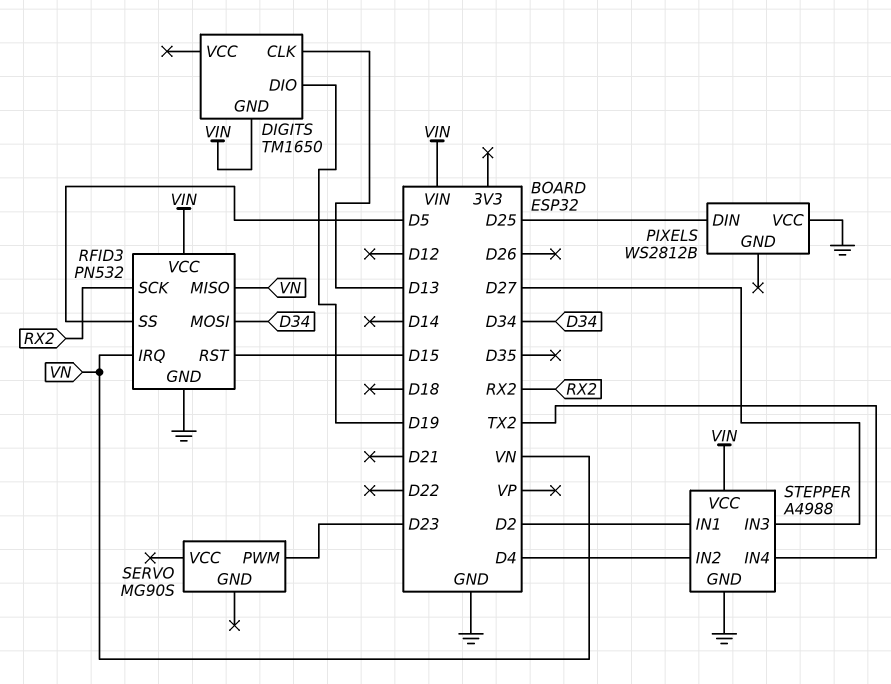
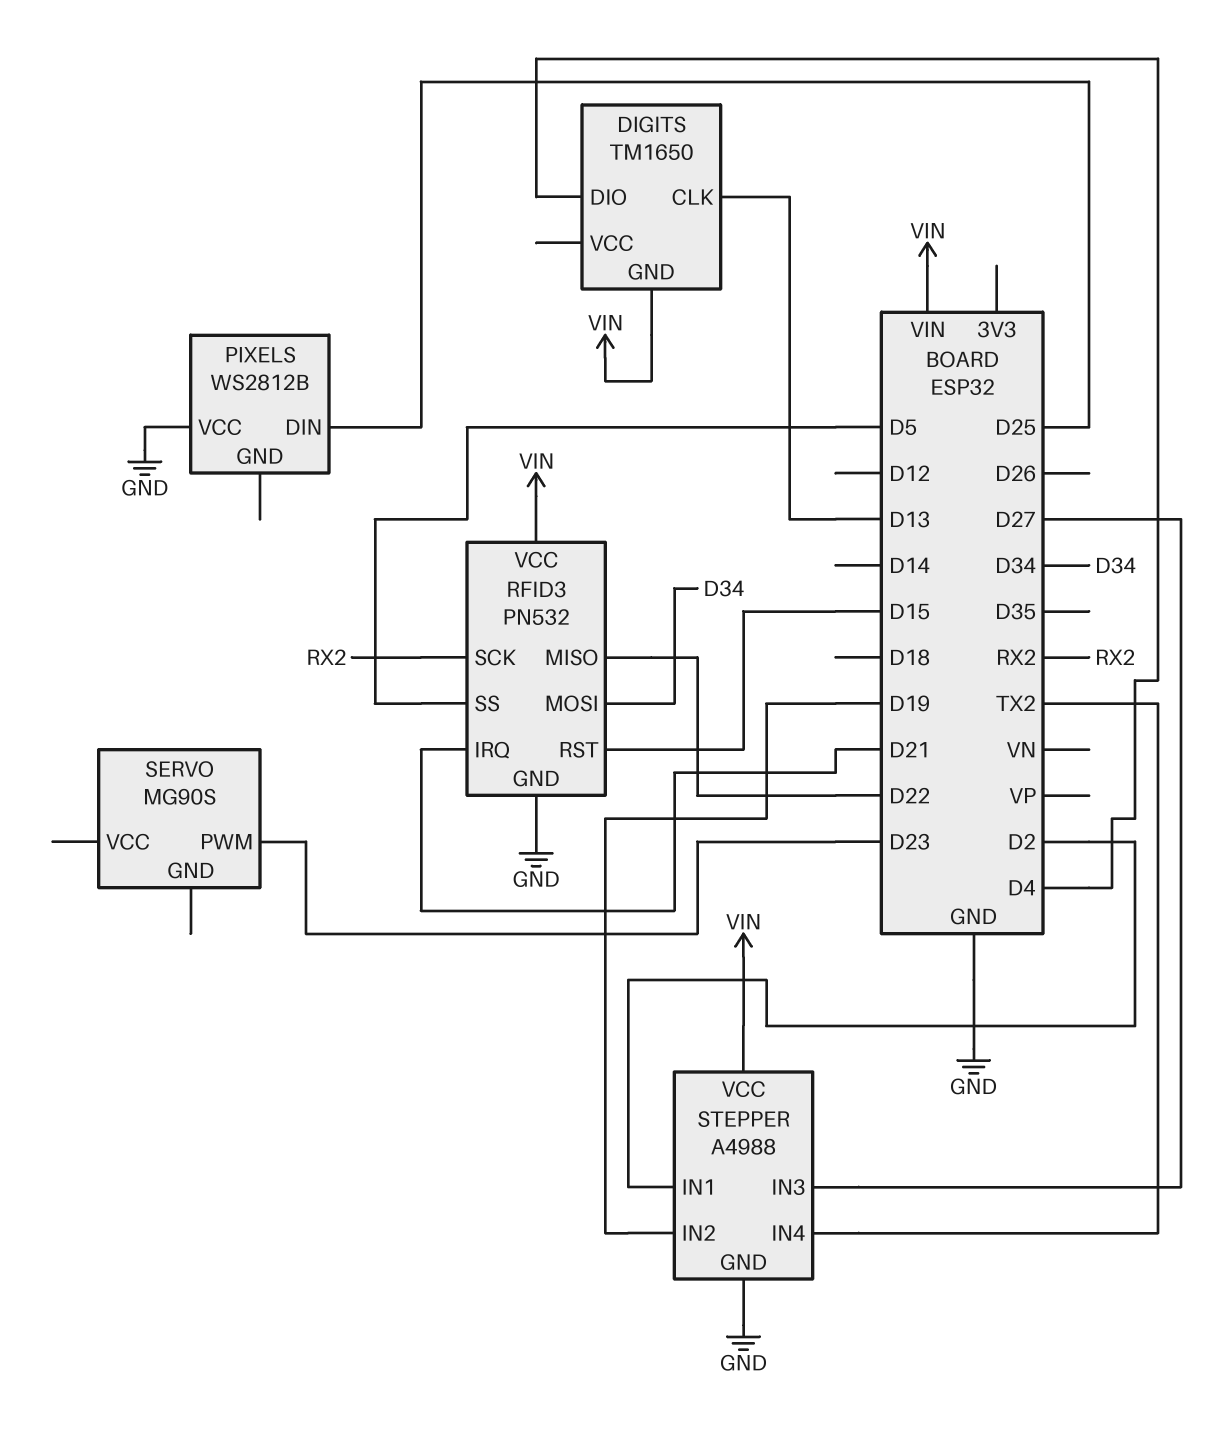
DIGITS pin DIO: D19 -> D4
RFID3 pin IRQ: VN -> D21
RFID3 pin MISO: VN -> D22
STEPPER pin IN2: D4 -> D19

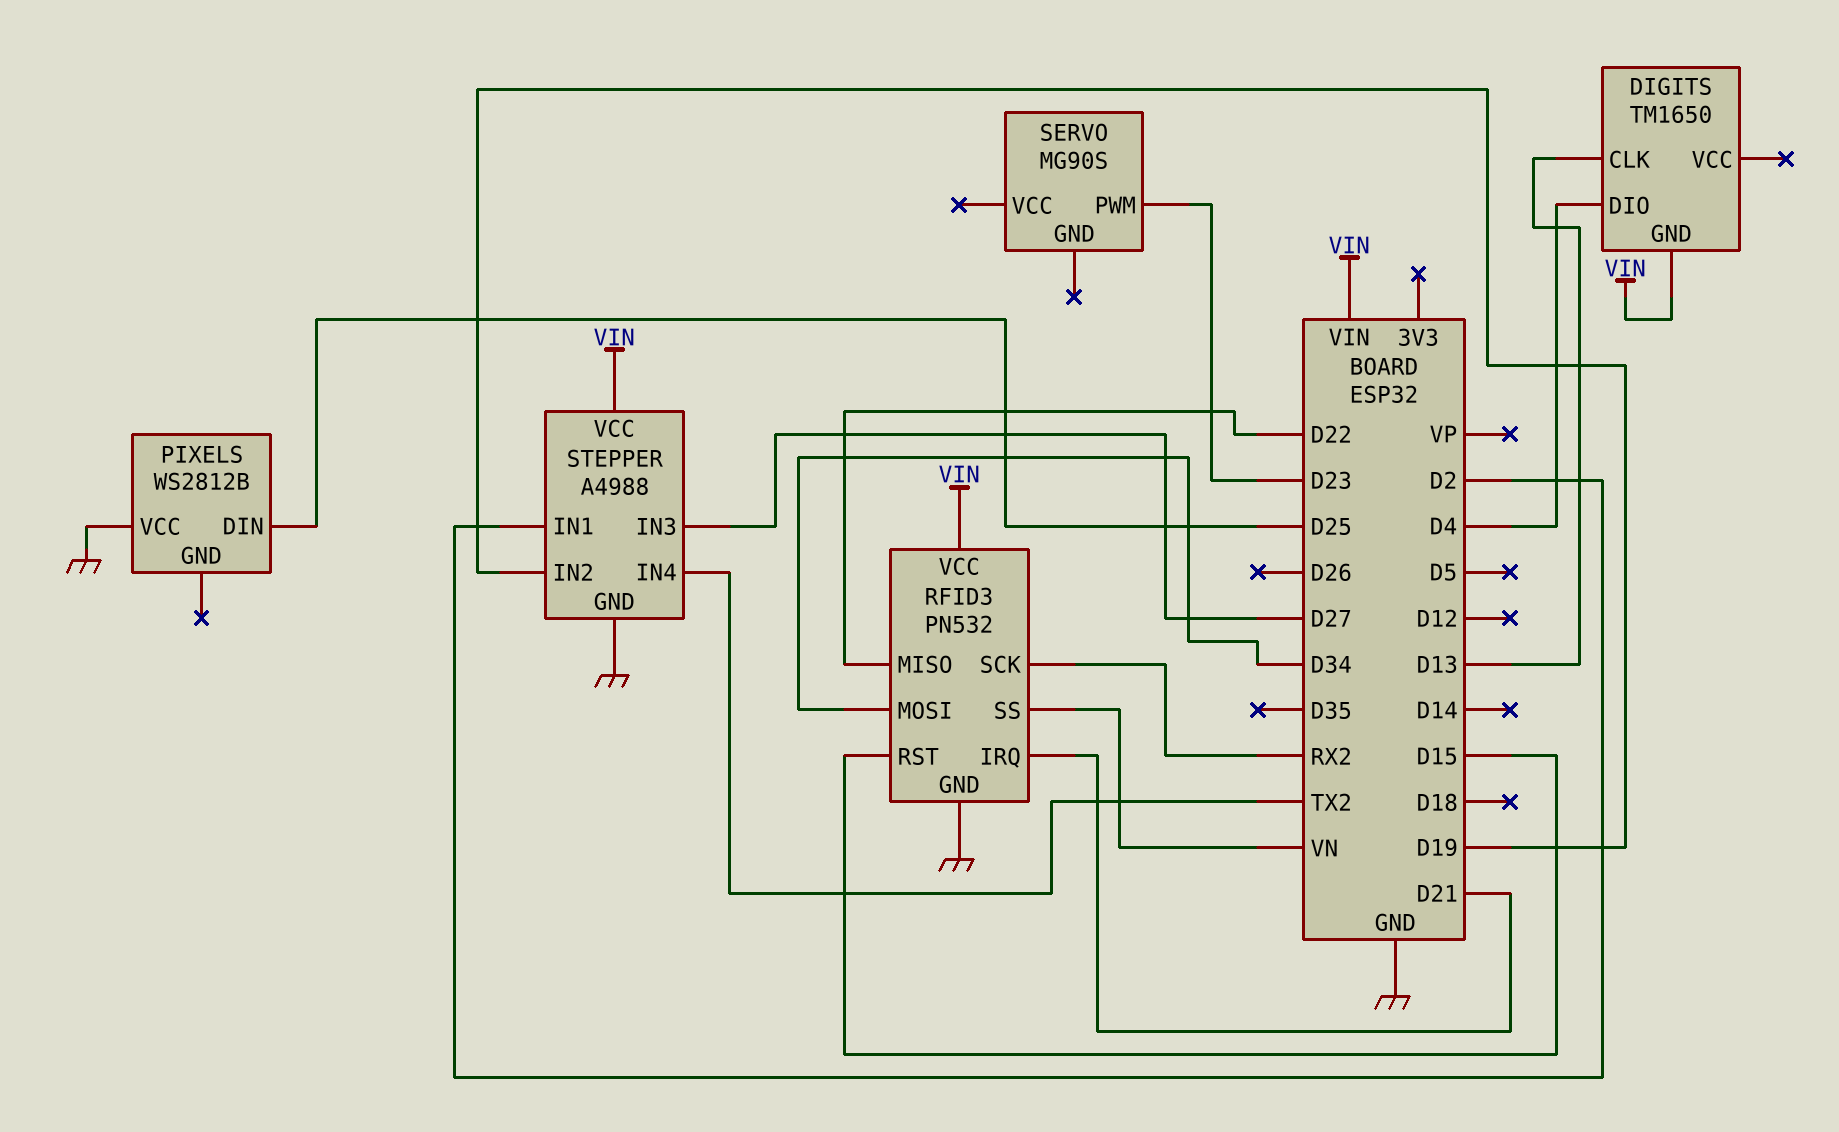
RFID3 pin SS: D5 -> VN

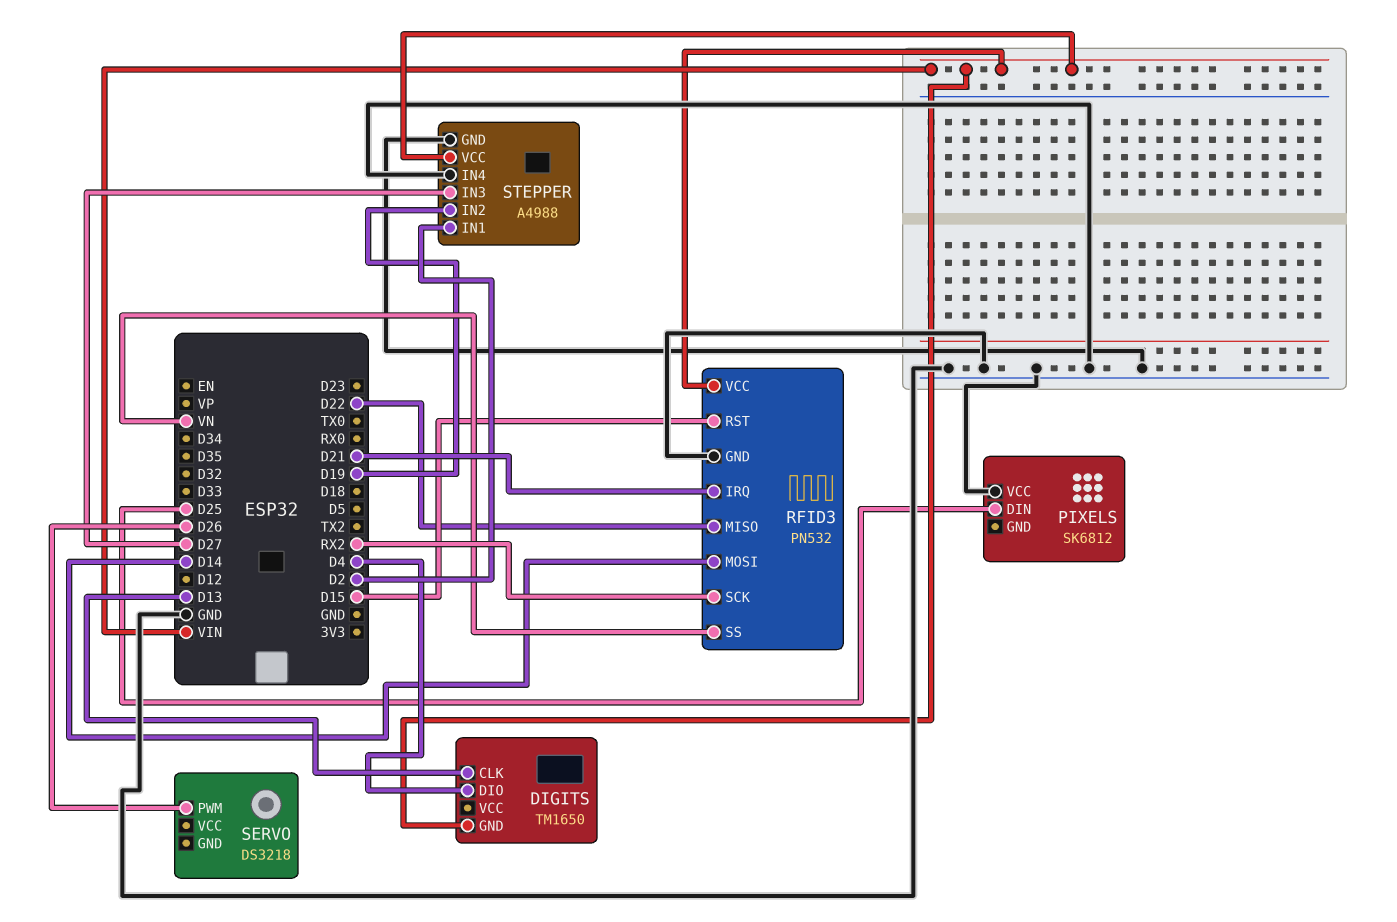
PIXELS: WS2812B -> SK6812
RFID3 pin MOSI: D34 -> D14
SERVO: MG90S -> DS3218
SERVO pin PWM: D23 -> D26
STEPPER pin IN4: TX2 -> GND

